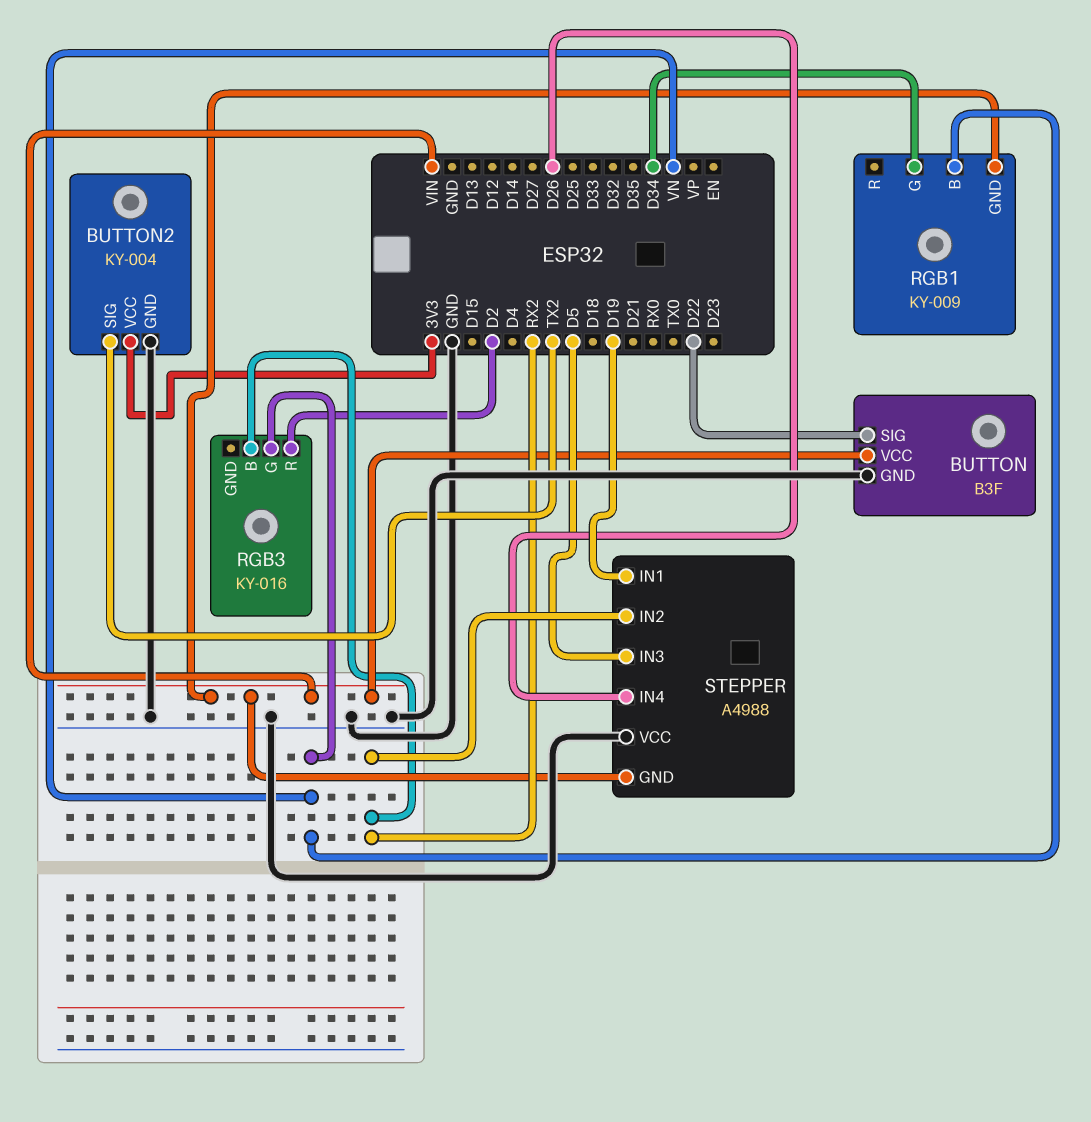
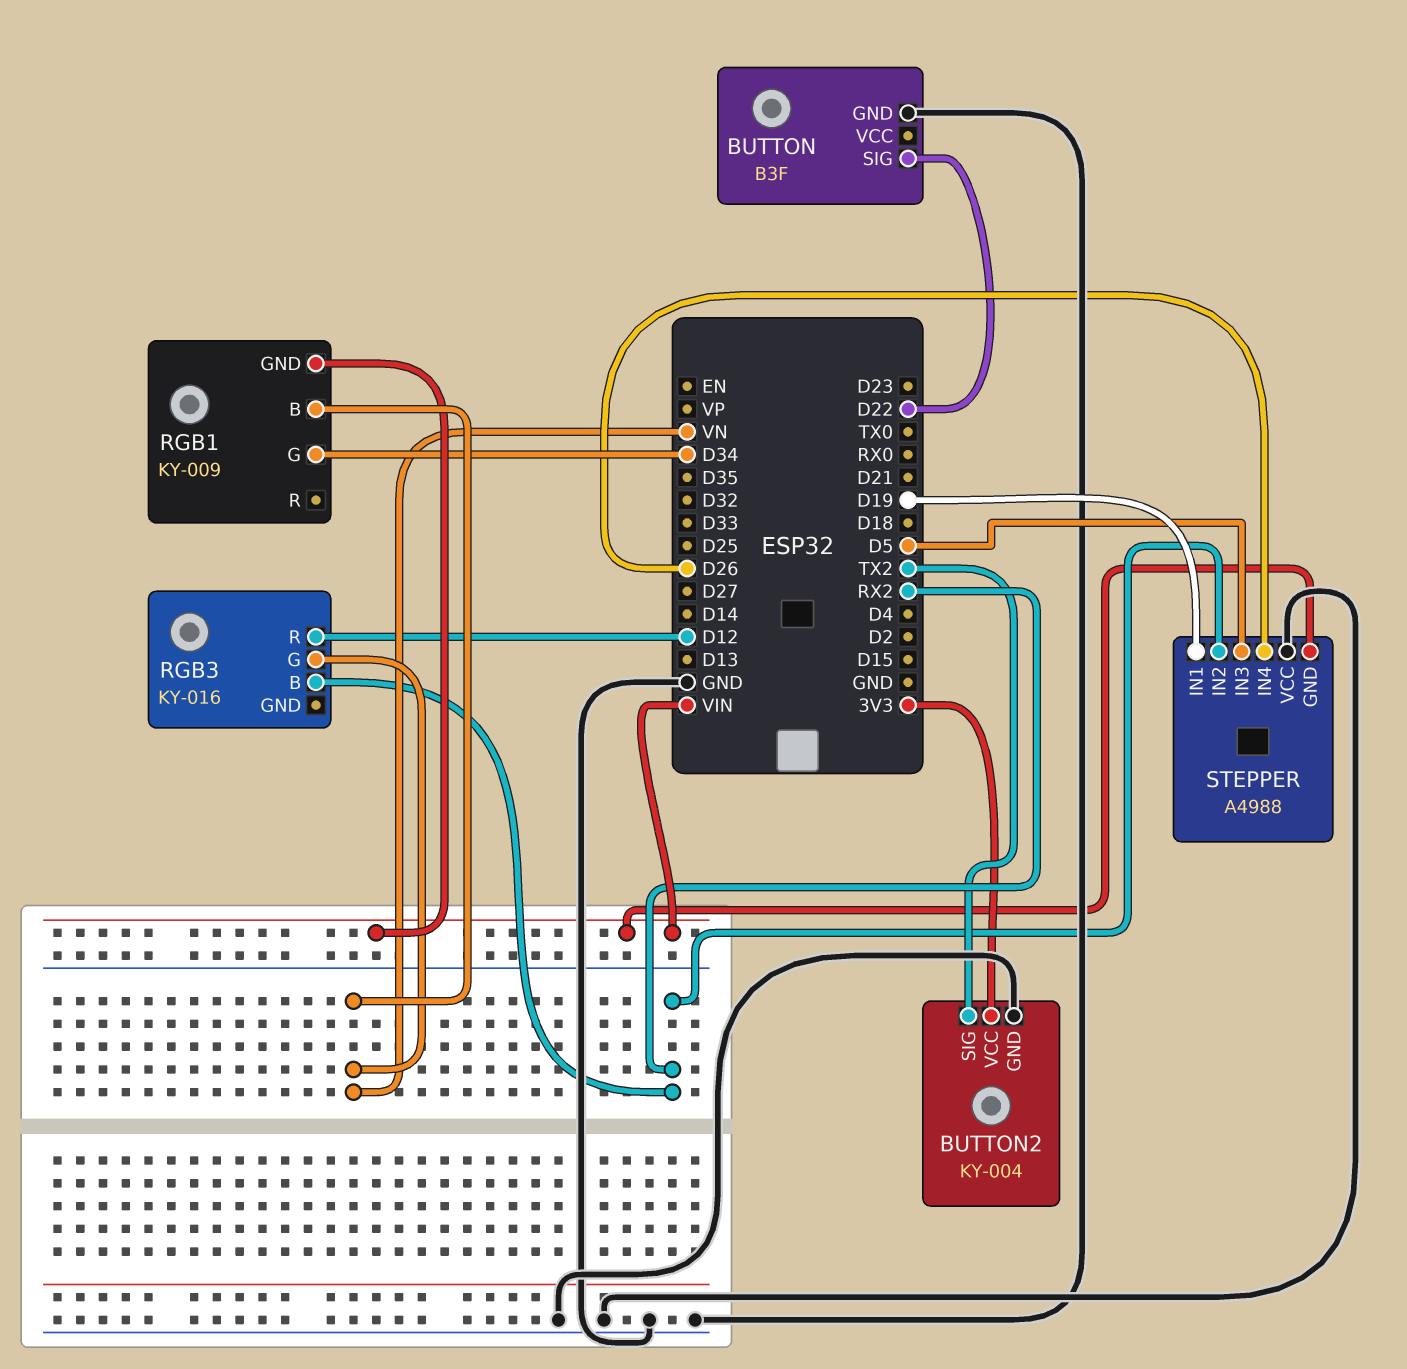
BUTTON pin VCC: VIN -> none
RGB3 pin R: D2 -> D12

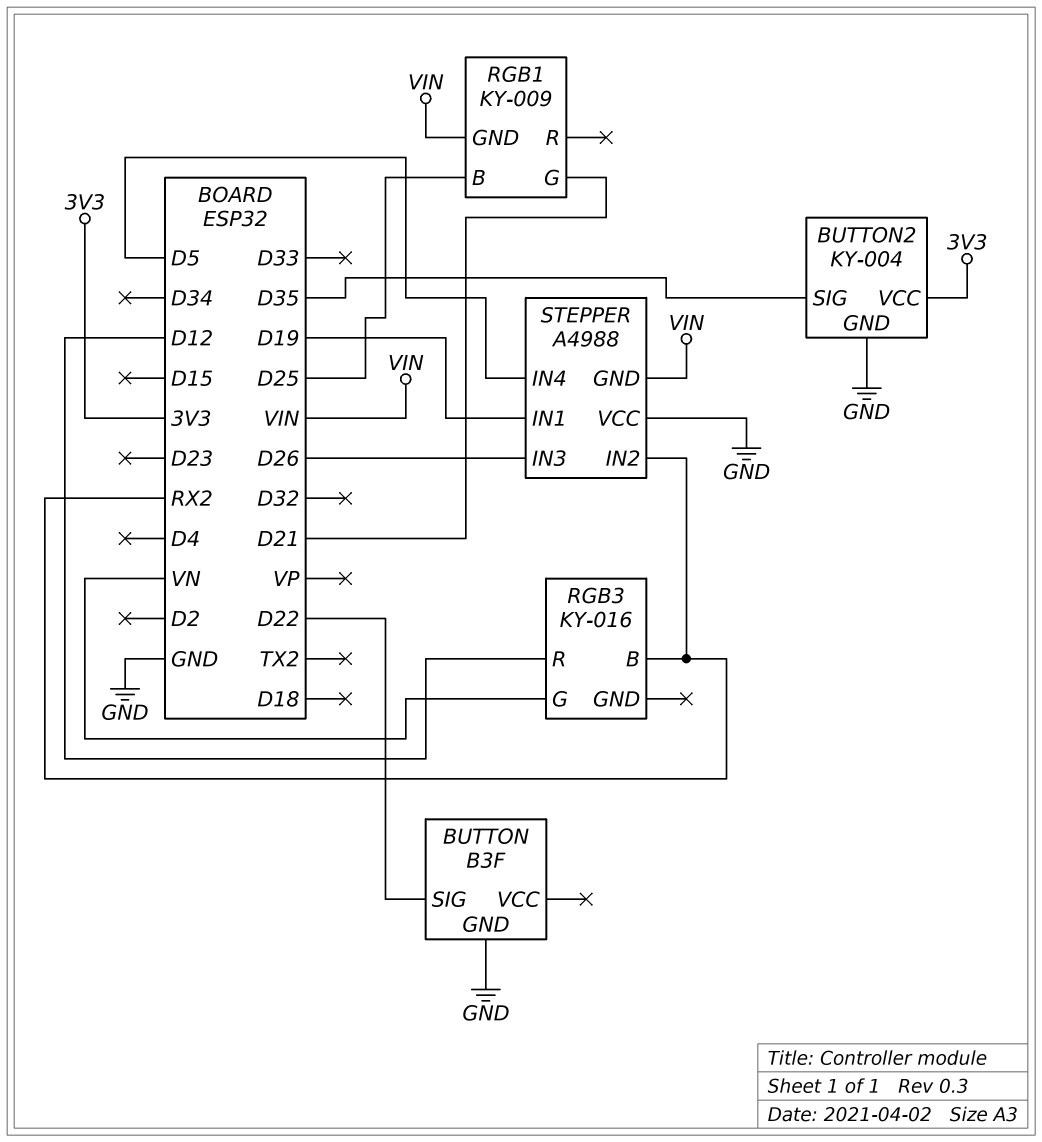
BUTTON2 pin SIG: TX2 -> D35
RGB1 pin B: VN -> D25
RGB1 pin G: D34 -> D21
STEPPER pin IN3: D5 -> D26
STEPPER pin IN4: D26 -> D5

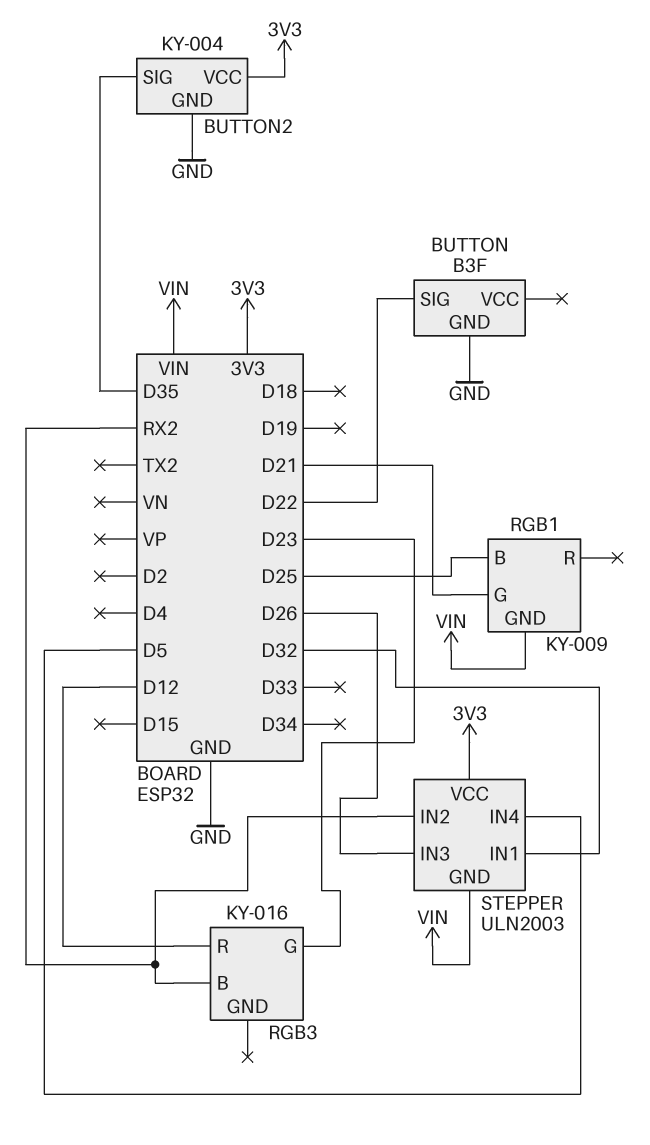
RGB3 pin G: VN -> D23
STEPPER: A4988 -> ULN2003
STEPPER pin IN1: D19 -> D32
STEPPER pin VCC: GND -> 3V3

